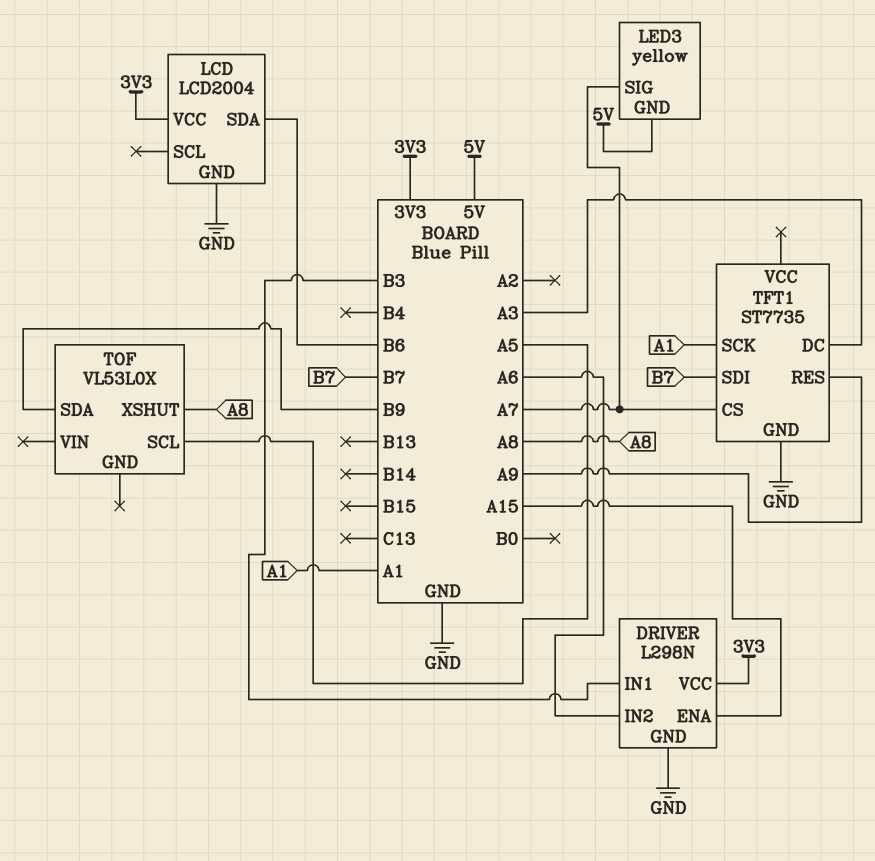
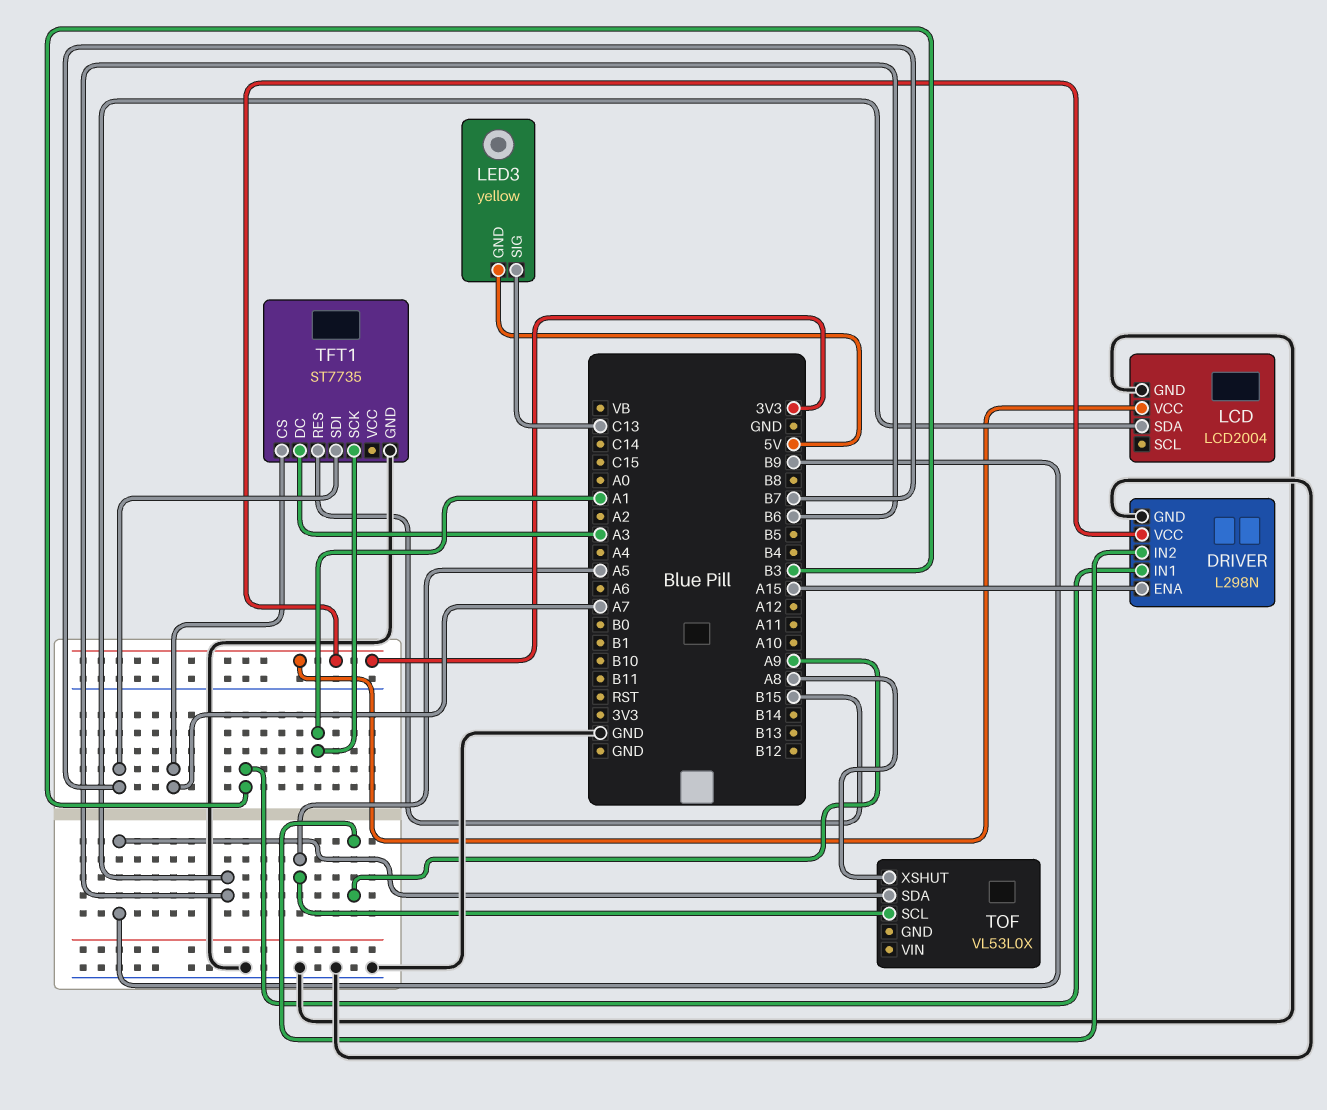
DRIVER pin IN2: A6 -> A9
LED3 pin SIG: A7 -> C13
TFT1 pin RES: A9 -> B15

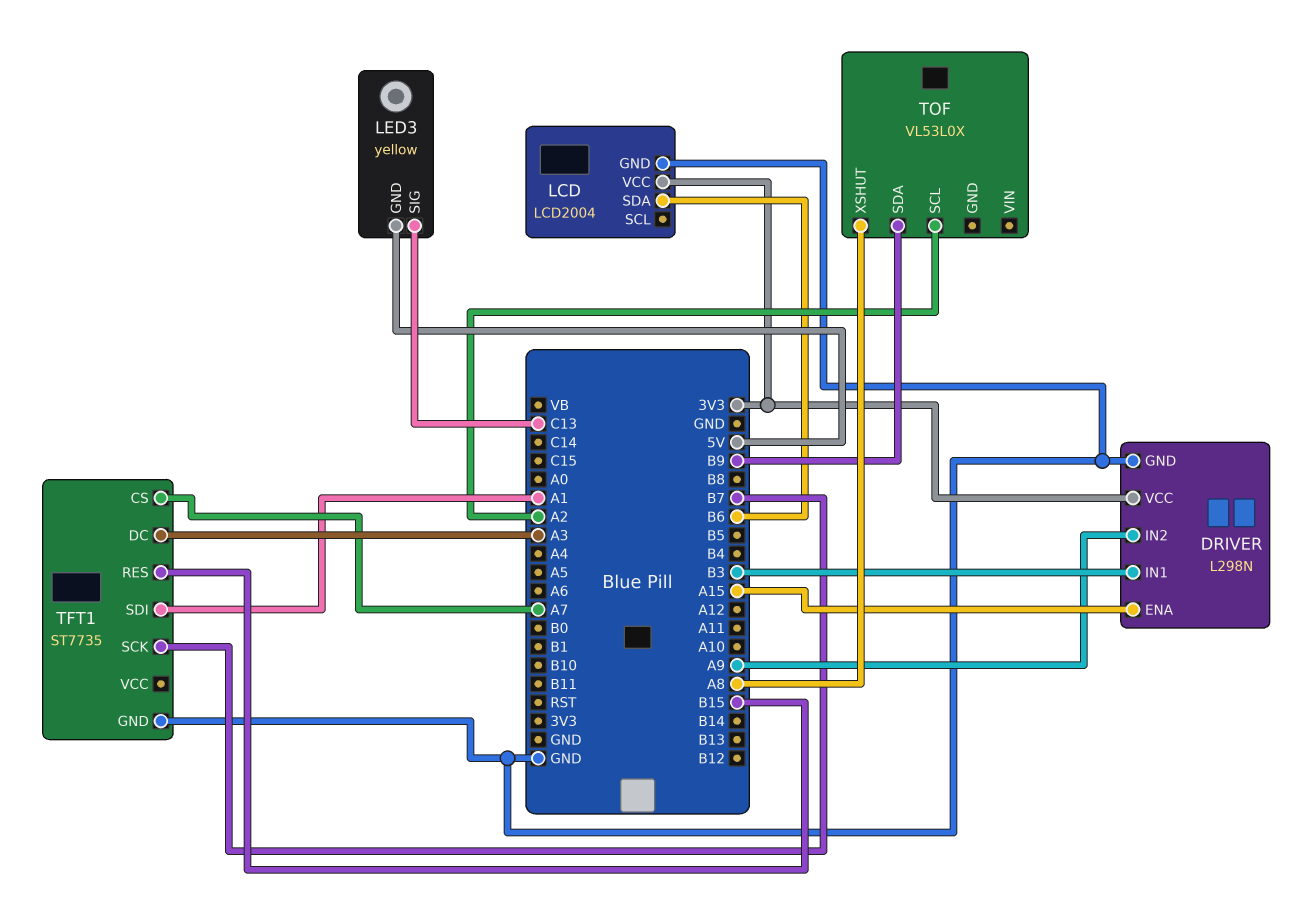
TFT1 pin SCK: A1 -> B7
TFT1 pin SDI: B7 -> A1
TOF pin SCL: A5 -> A2

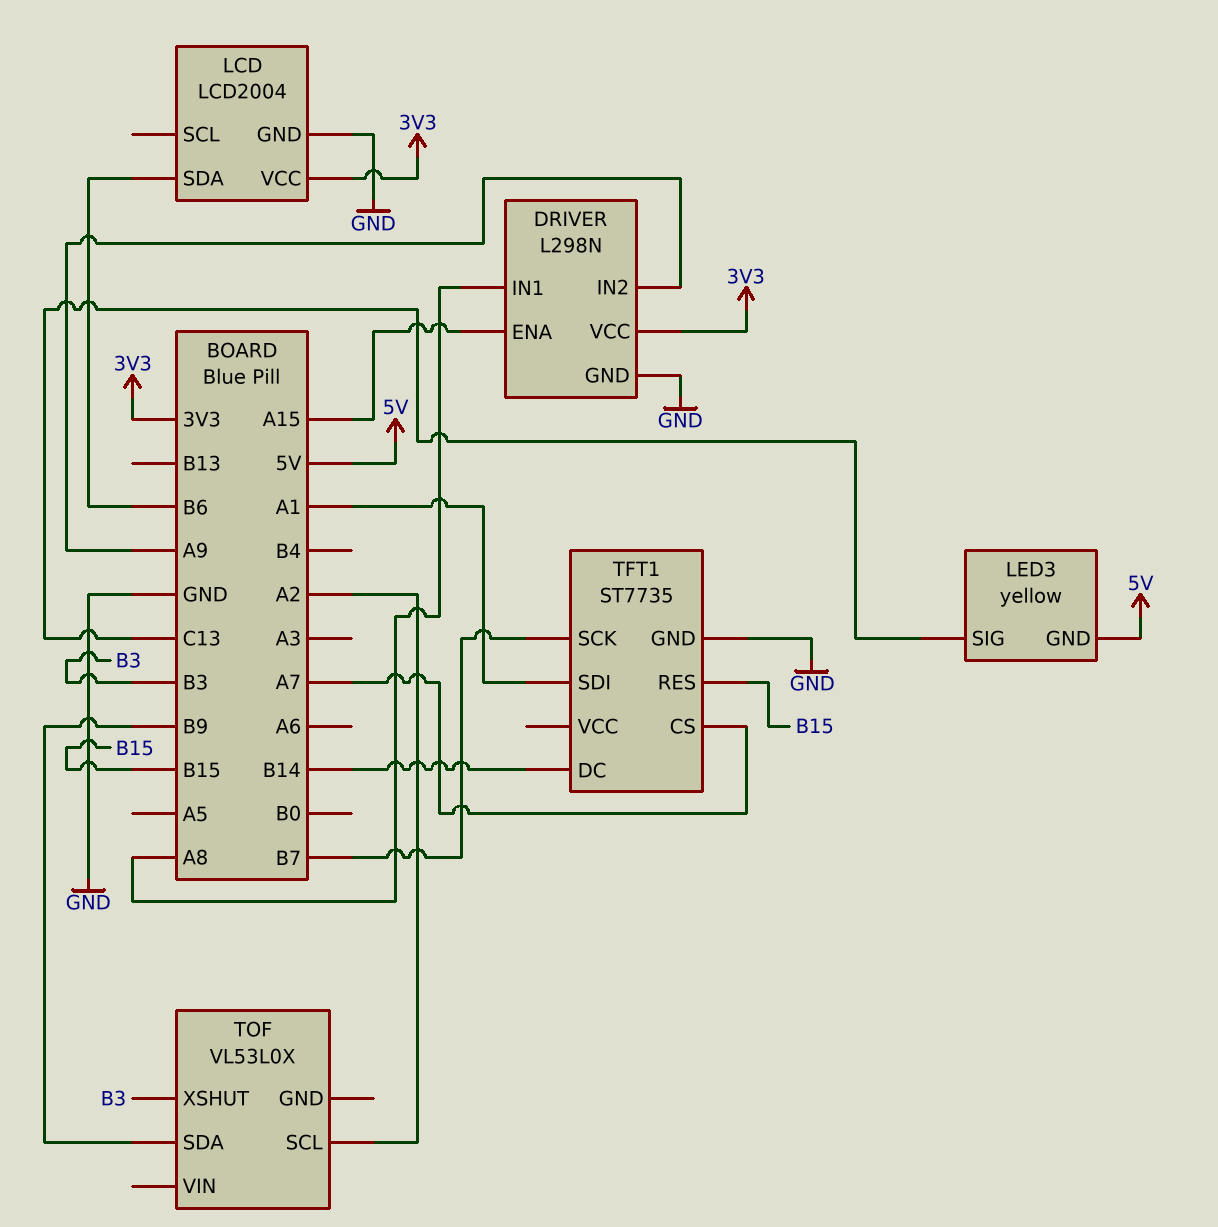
DRIVER pin IN1: B3 -> A8
TFT1 pin DC: A3 -> B14
TOF pin XSHUT: A8 -> B3

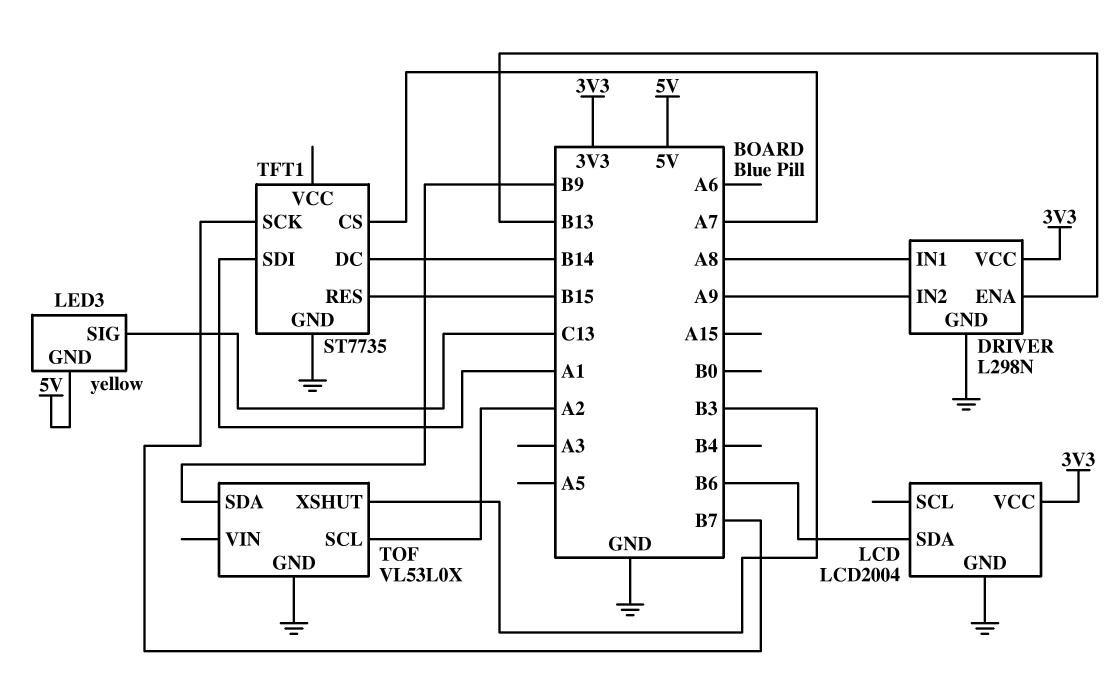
DRIVER pin ENA: A15 -> B13
TOF pin GND: none -> GND

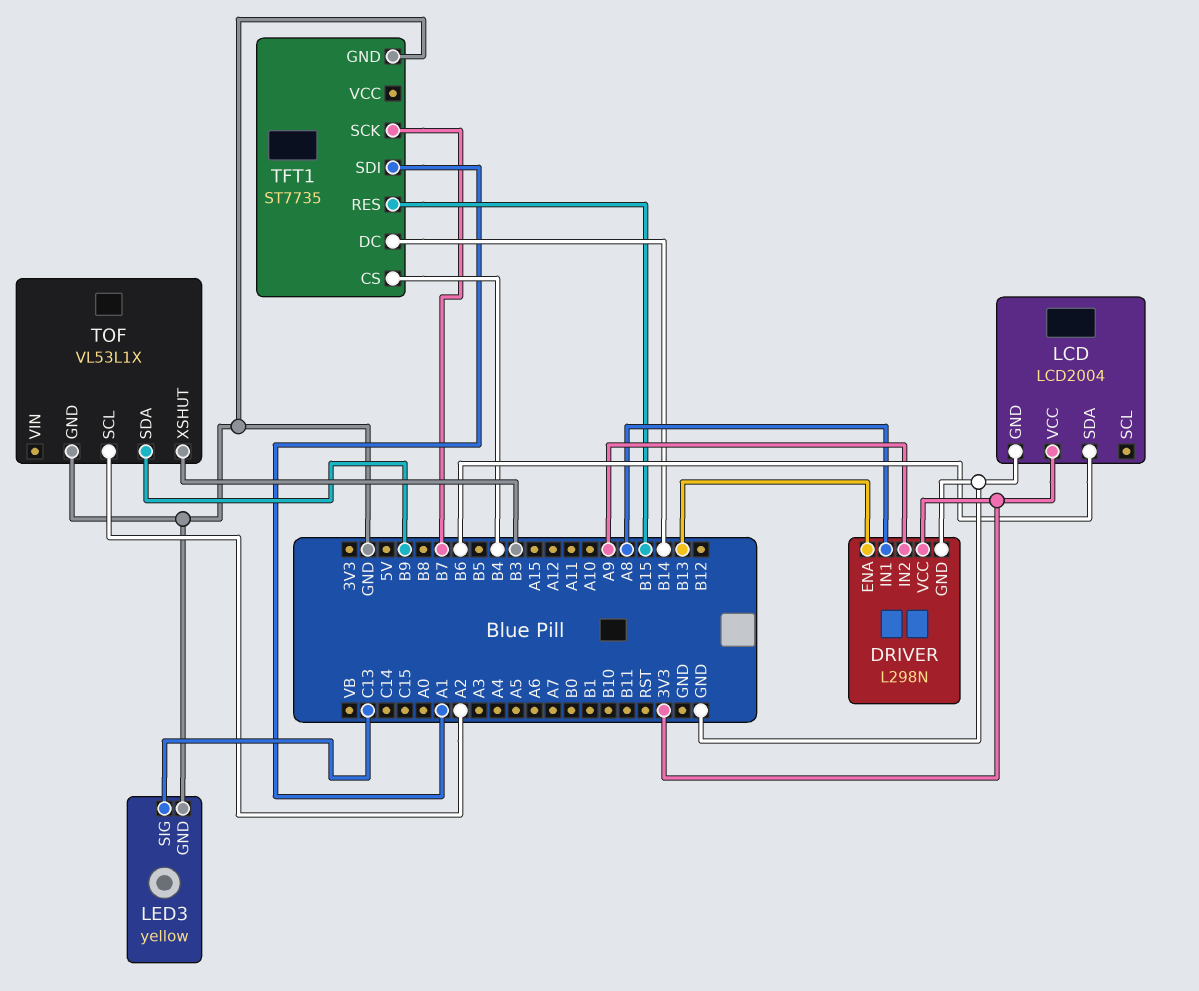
LED3 pin GND: 5V -> GND
TFT1 pin CS: A7 -> B4
TOF: VL53L0X -> VL53L1X

